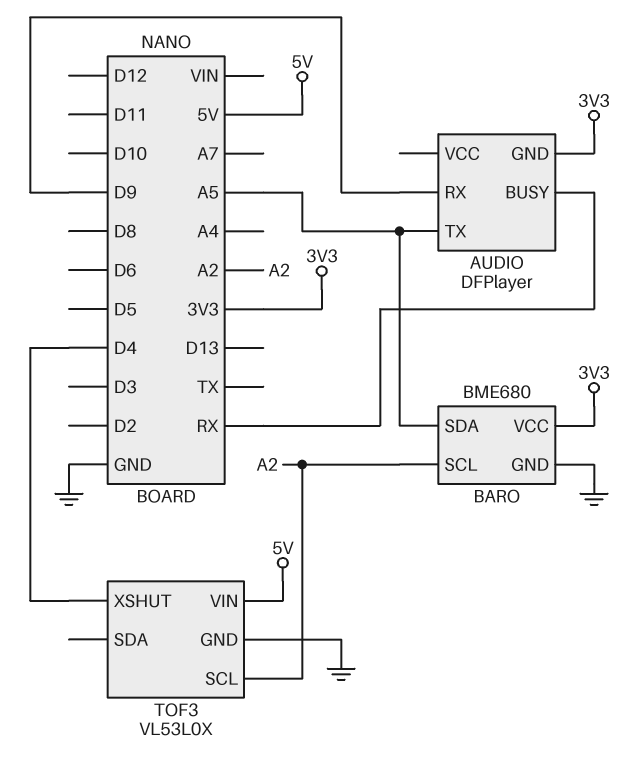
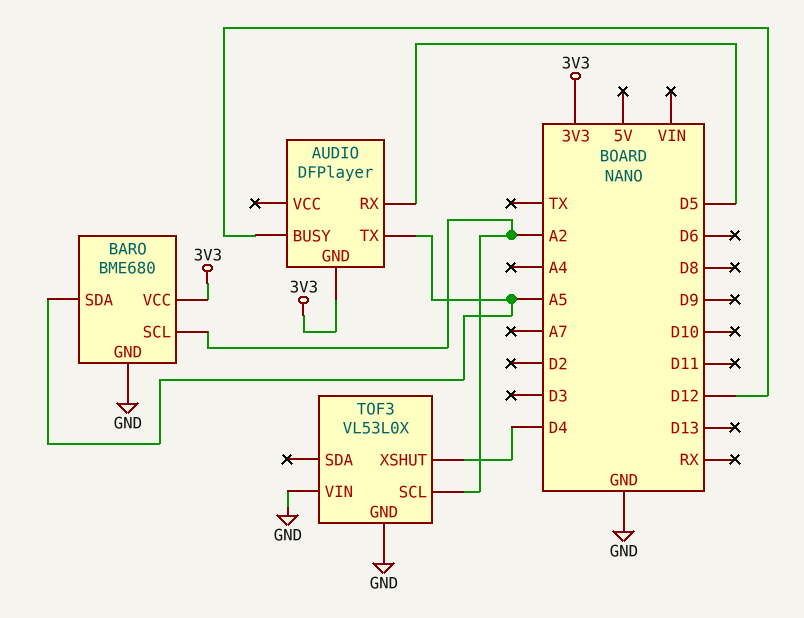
AUDIO pin BUSY: RX -> D12
AUDIO pin RX: D9 -> D5
TOF3 pin VIN: 5V -> GND

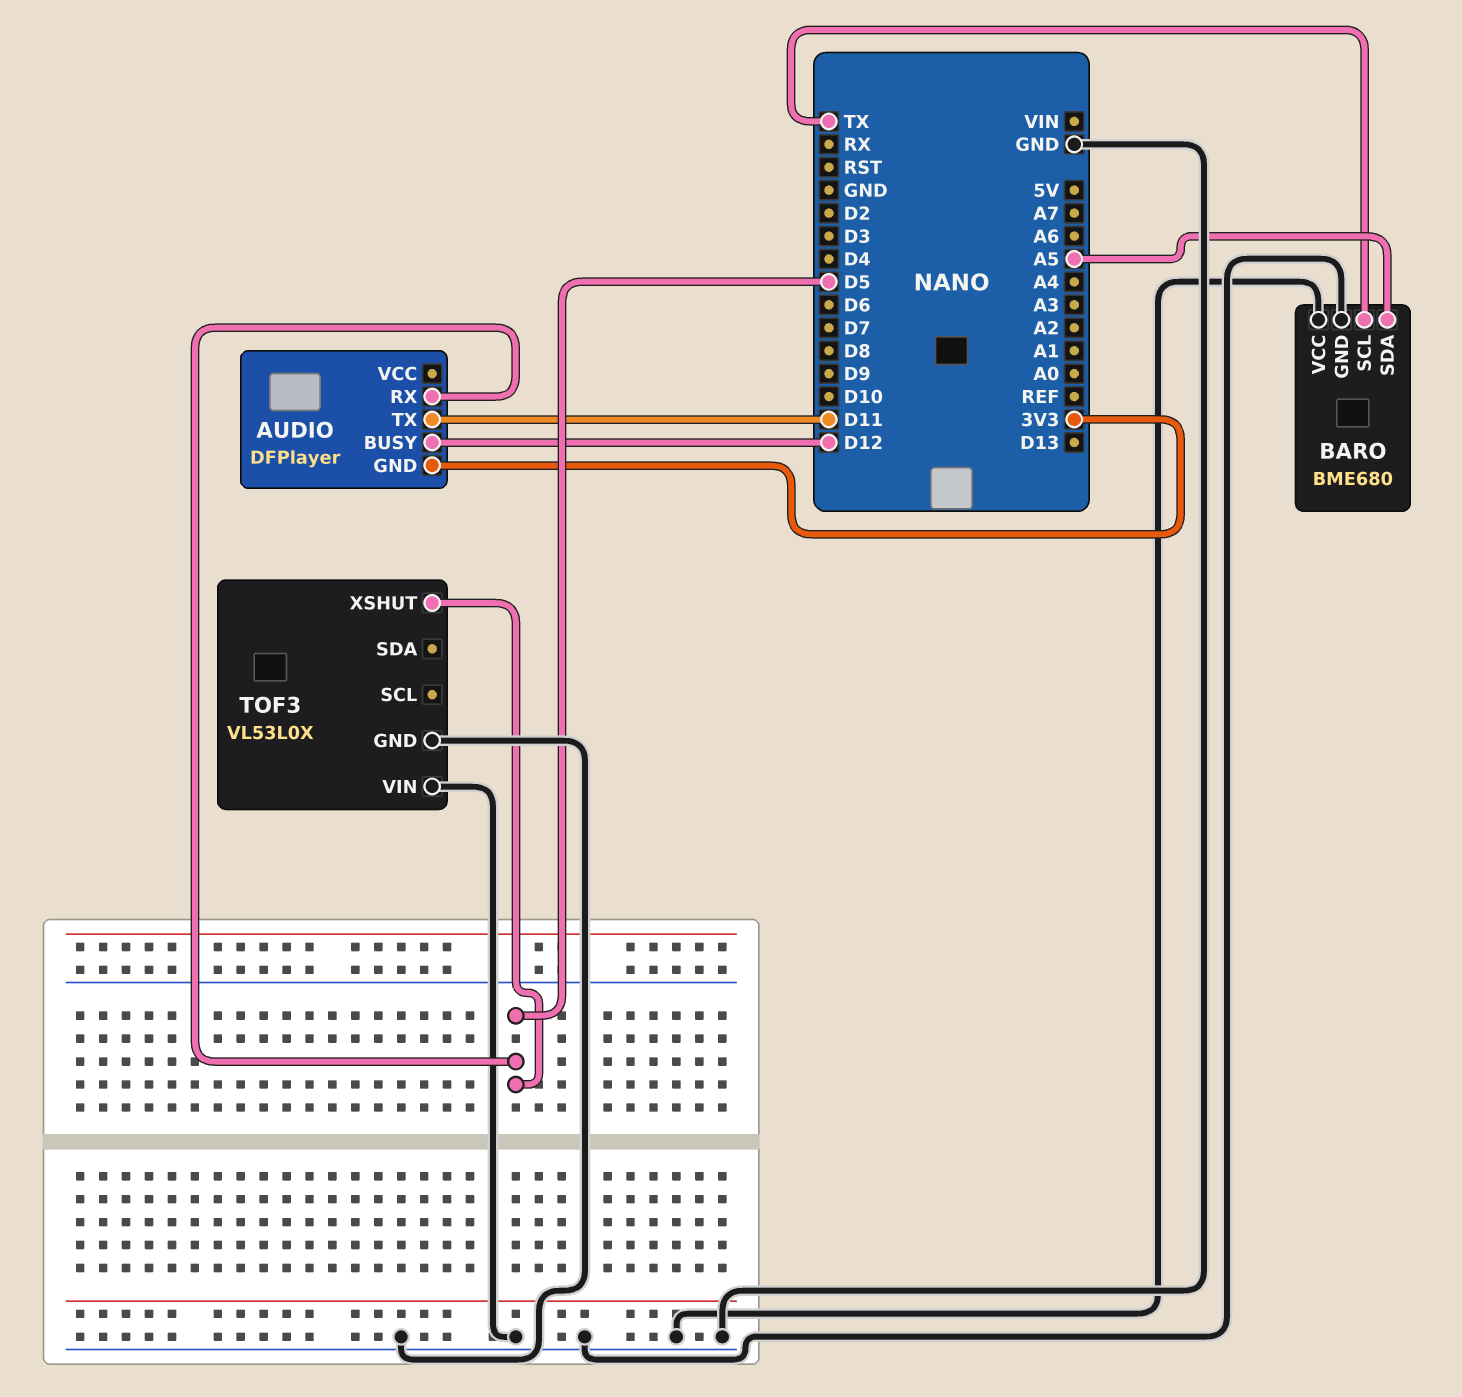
AUDIO pin TX: A5 -> D11
BARO pin SCL: A2 -> TX
BARO pin VCC: 3V3 -> GND
TOF3 pin SCL: A2 -> none
TOF3 pin XSHUT: D4 -> D5

